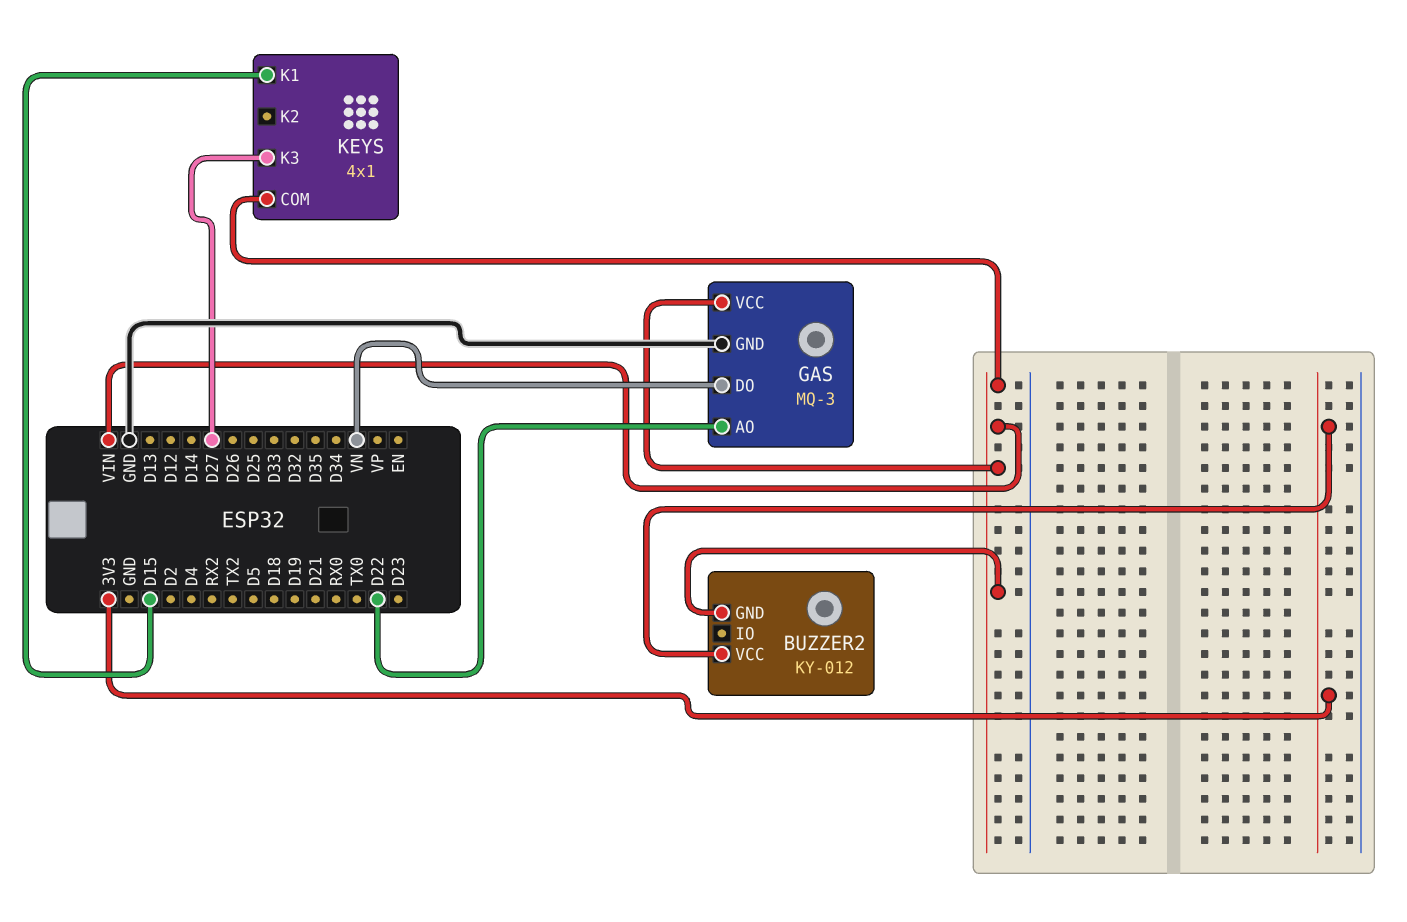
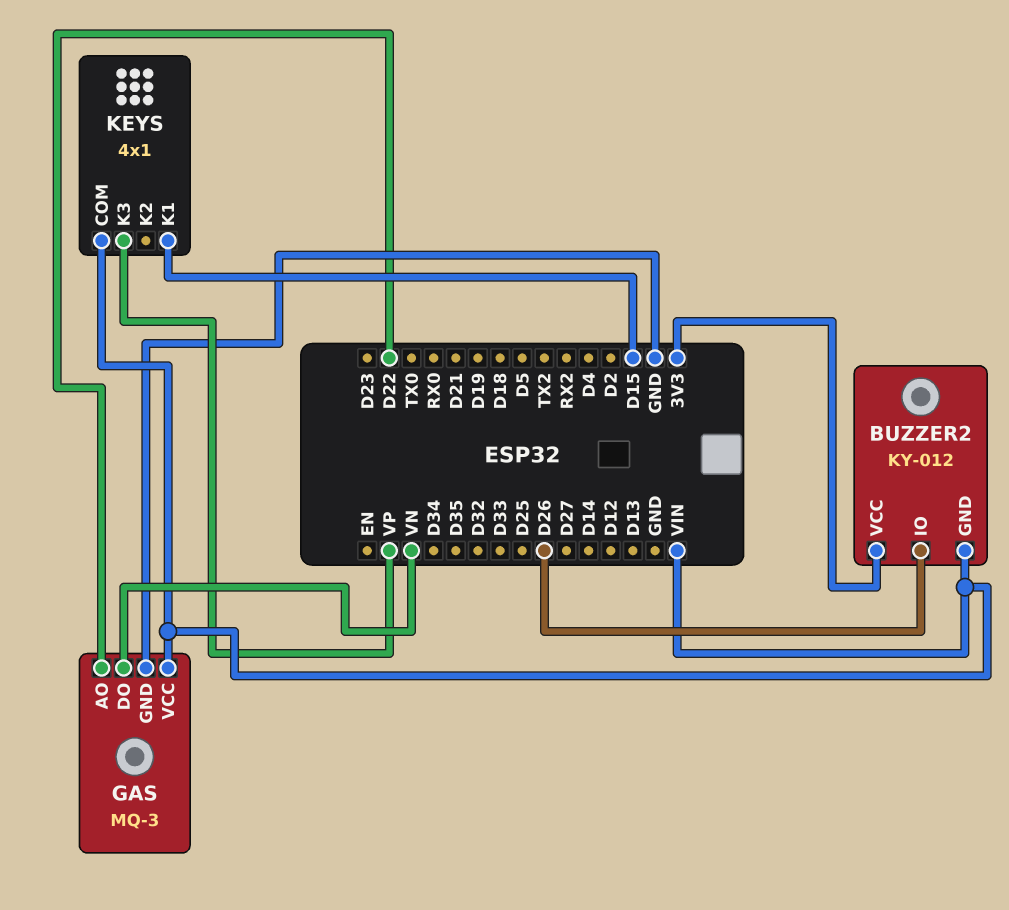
BUZZER2 pin IO: none -> D26
KEYS pin K3: D27 -> VP

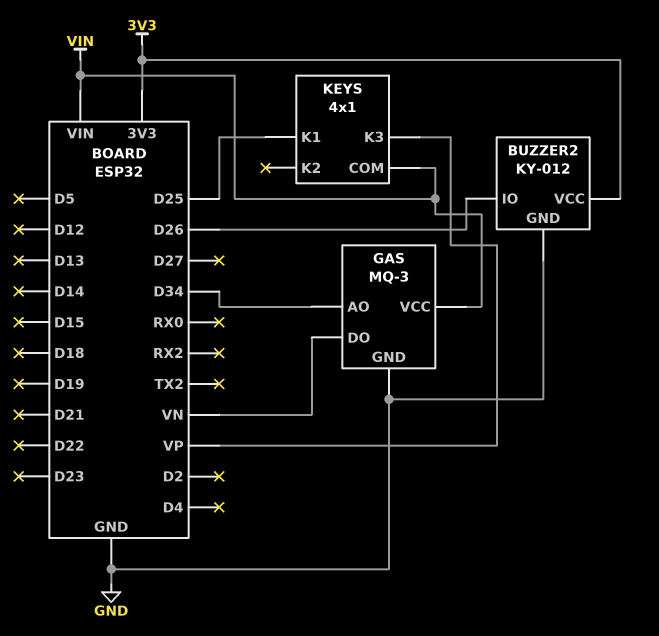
BUZZER2 pin GND: VIN -> GND
GAS pin AO: D22 -> D34
KEYS pin K1: D15 -> D25

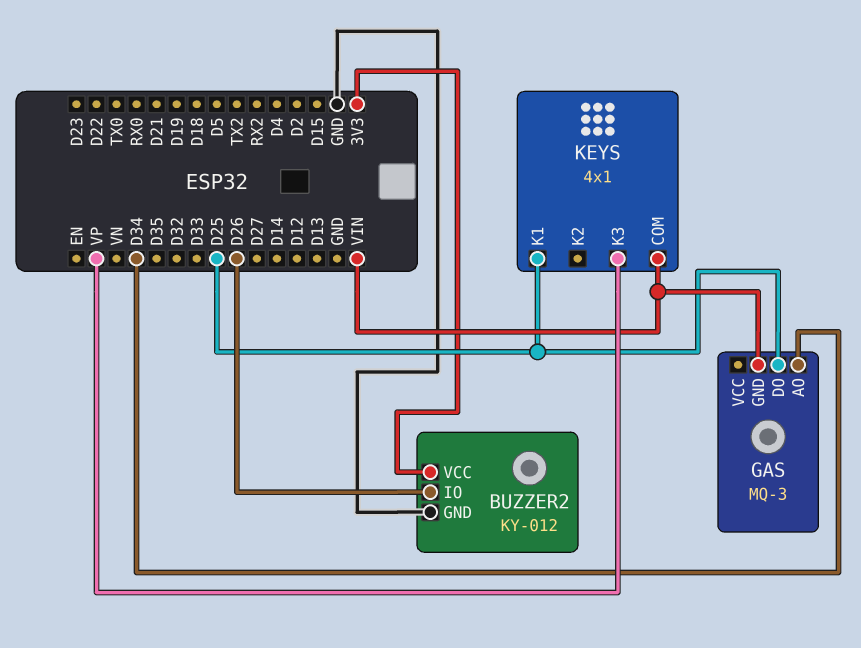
GAS pin DO: VN -> D25
GAS pin GND: GND -> VIN
GAS pin VCC: VIN -> none

